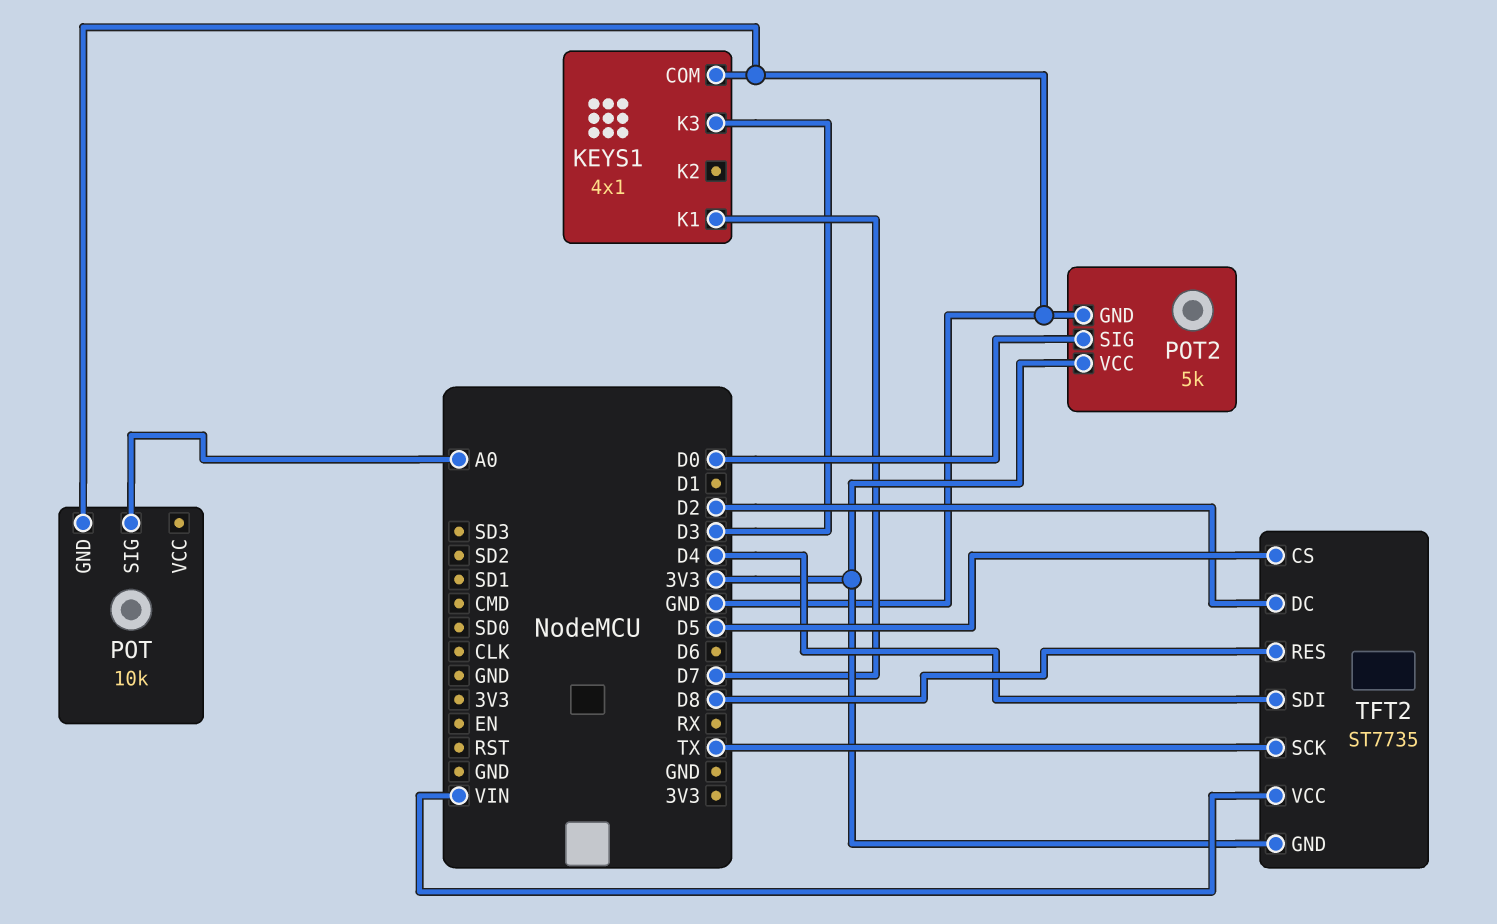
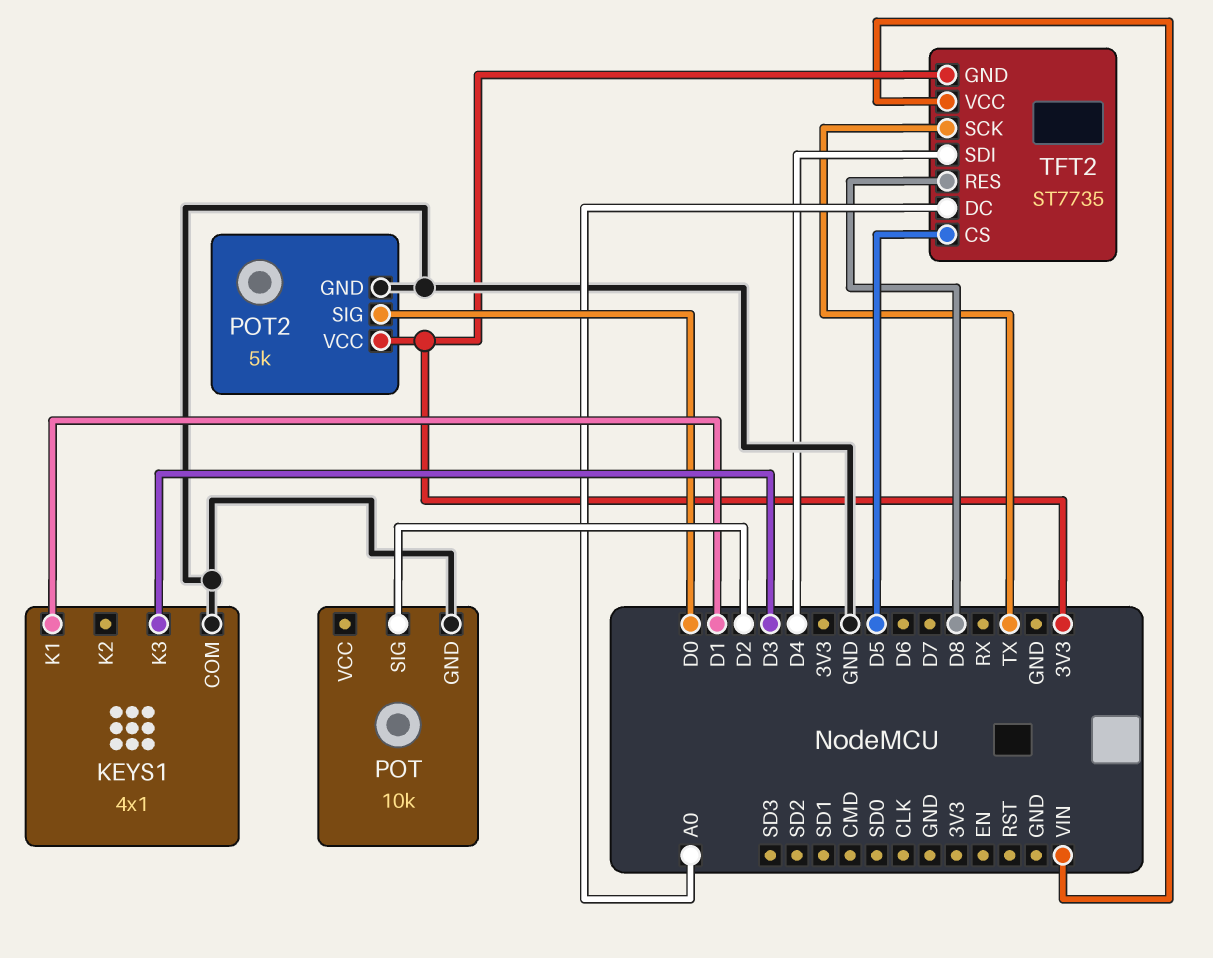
KEYS1 pin K1: D7 -> D1
POT pin SIG: A0 -> D2
TFT2 pin DC: D2 -> A0

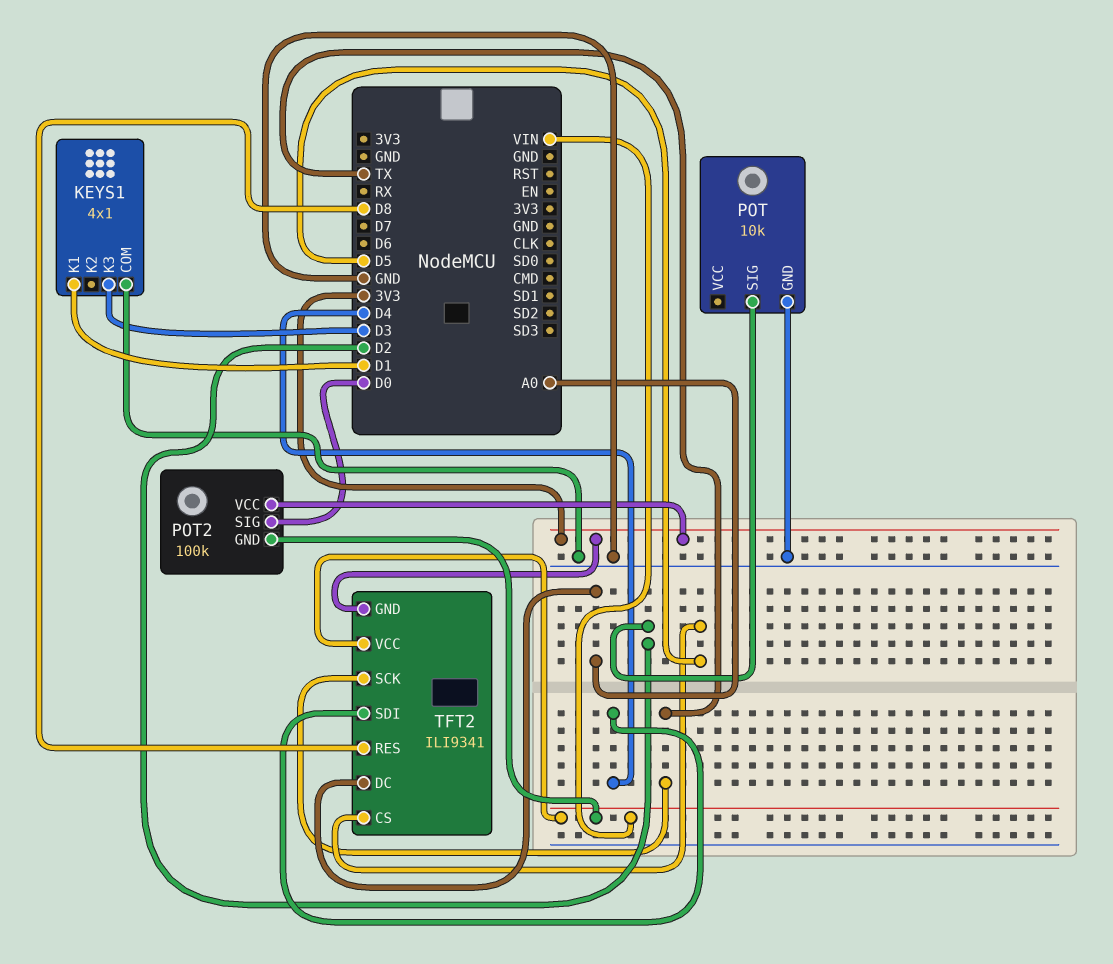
POT2: 5k -> 100k
POT2 pin GND: GND -> VIN
TFT2: ST7735 -> ILI9341

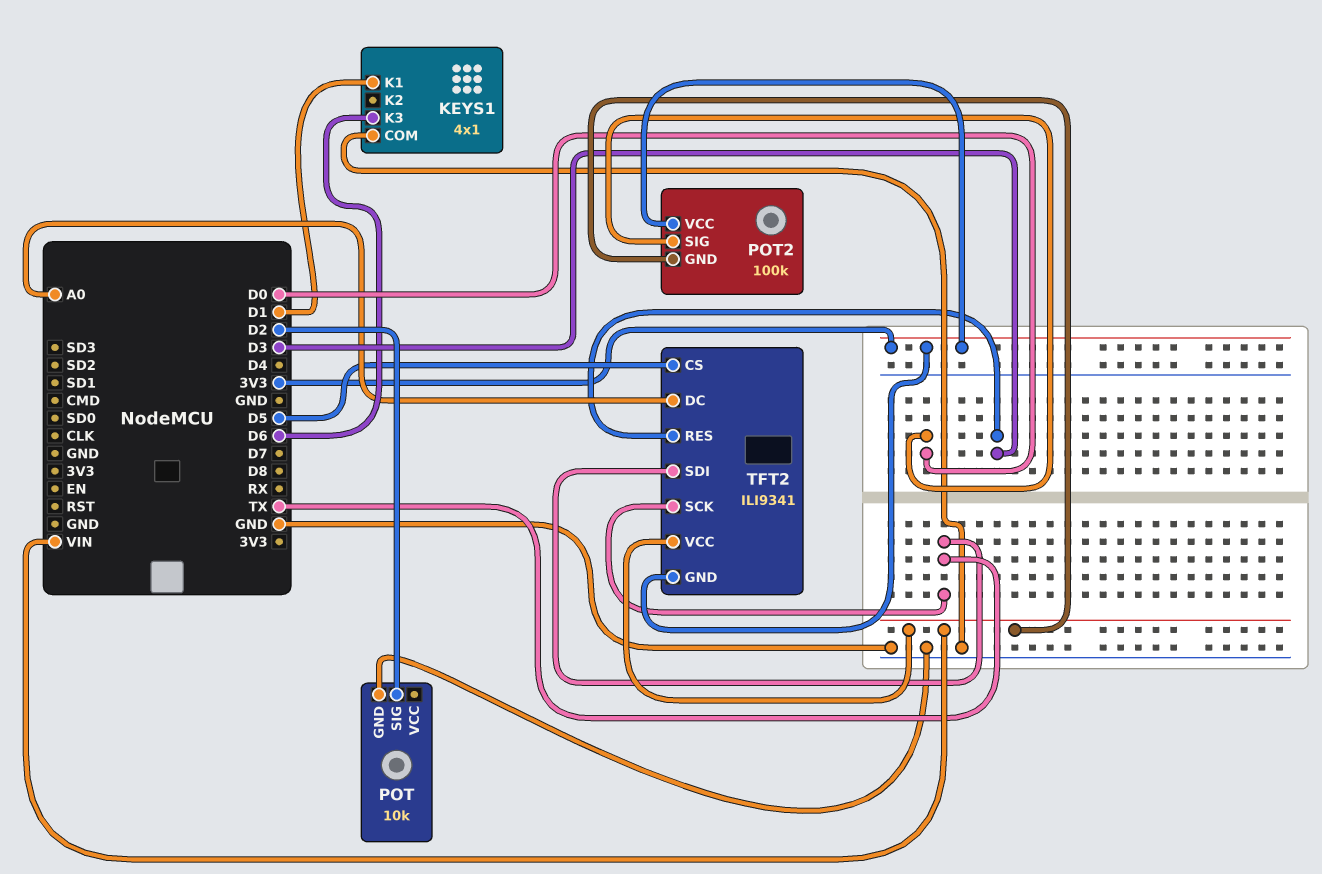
KEYS1 pin K3: D3 -> D6
TFT2 pin RES: D8 -> D3
TFT2 pin SDI: D4 -> TX

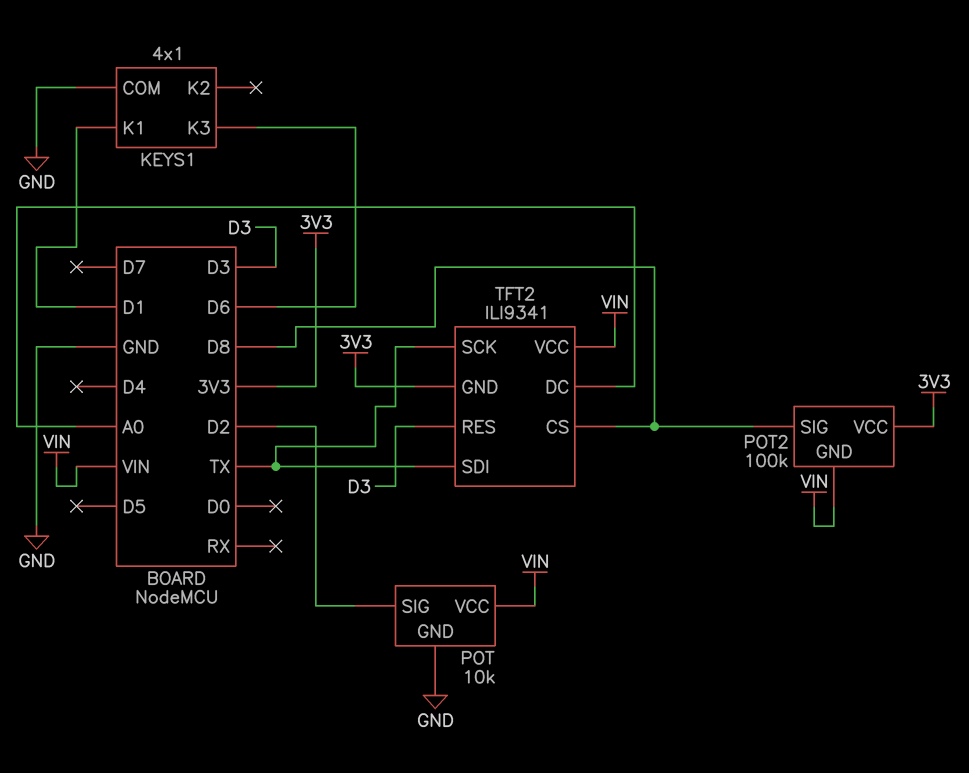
POT pin VCC: none -> VIN
POT2 pin SIG: D0 -> D8
TFT2 pin CS: D5 -> D8

